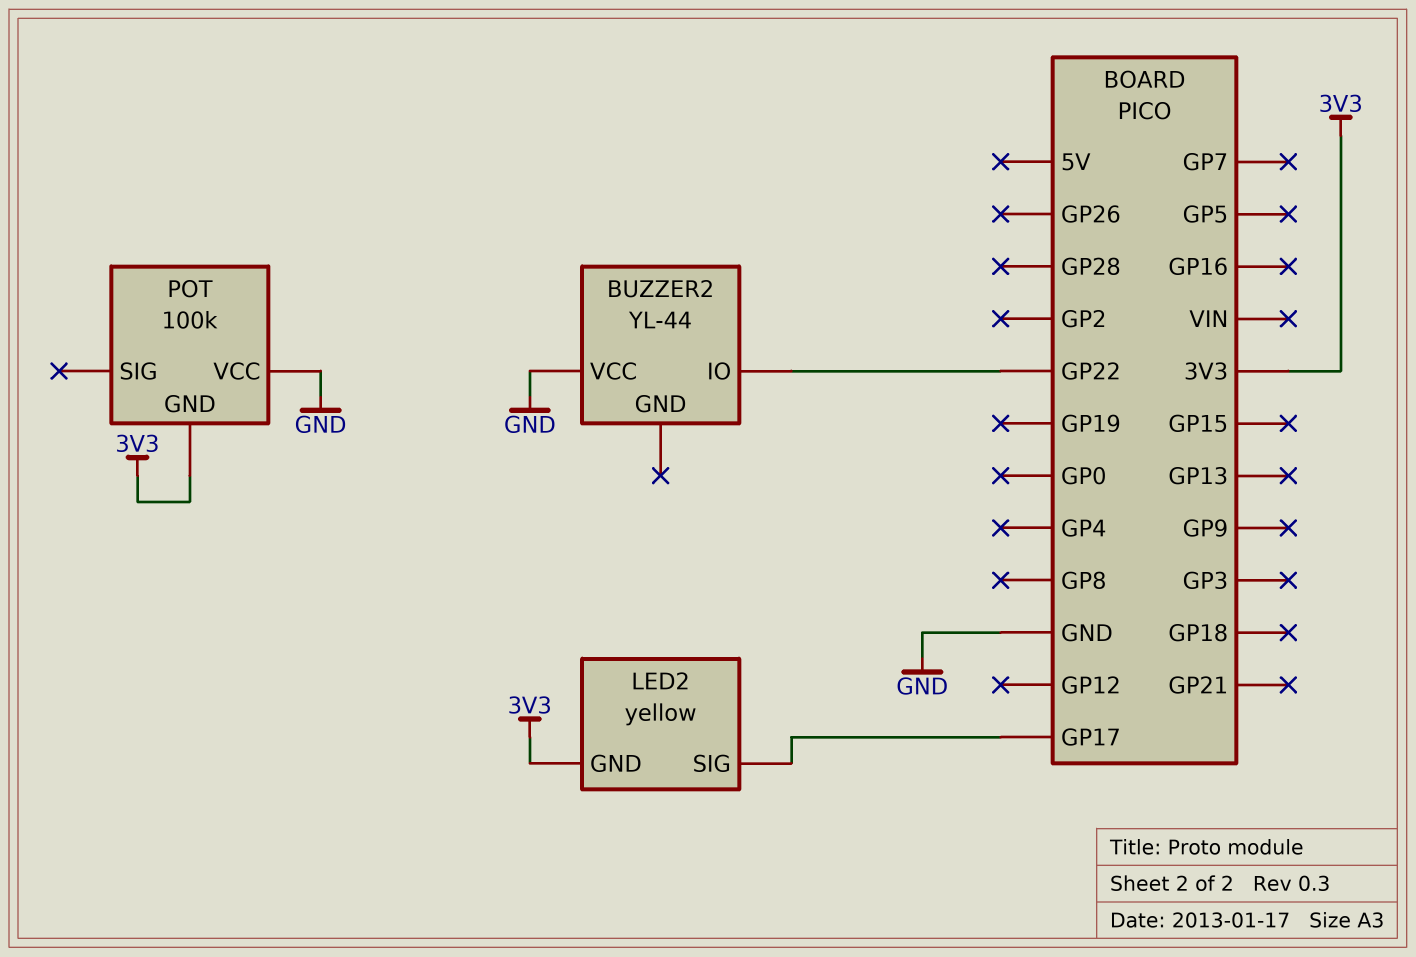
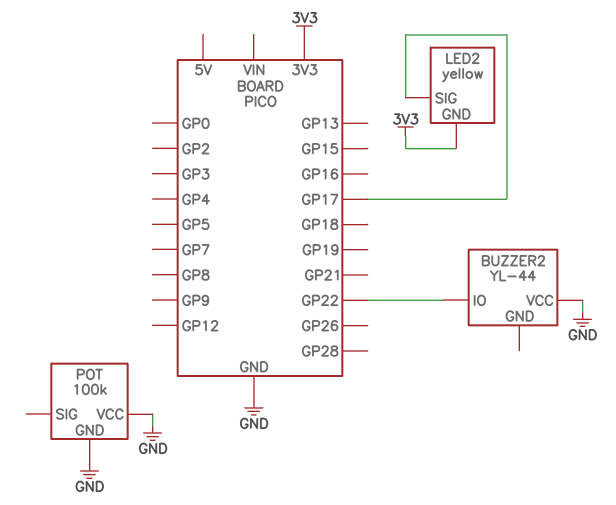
POT pin GND: 3V3 -> GND

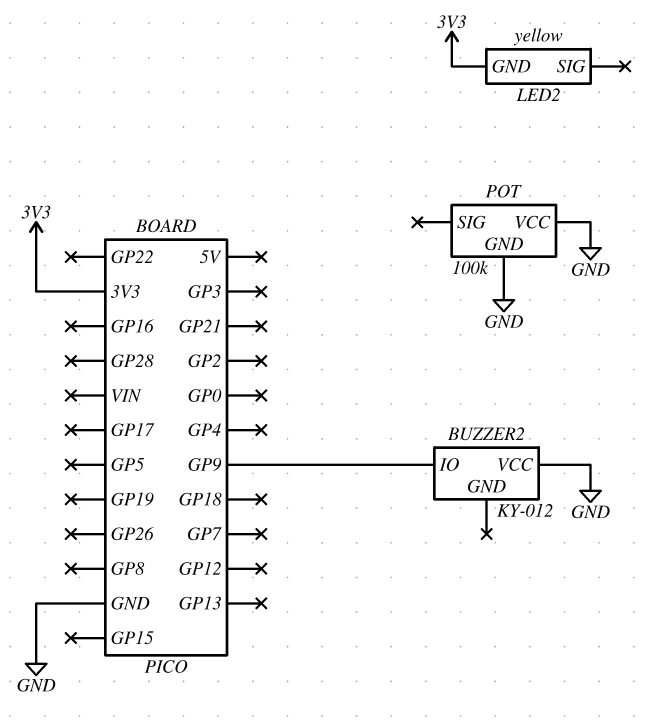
BUZZER2: YL-44 -> KY-012
BUZZER2 pin IO: GP22 -> GP9
LED2 pin SIG: GP17 -> none

